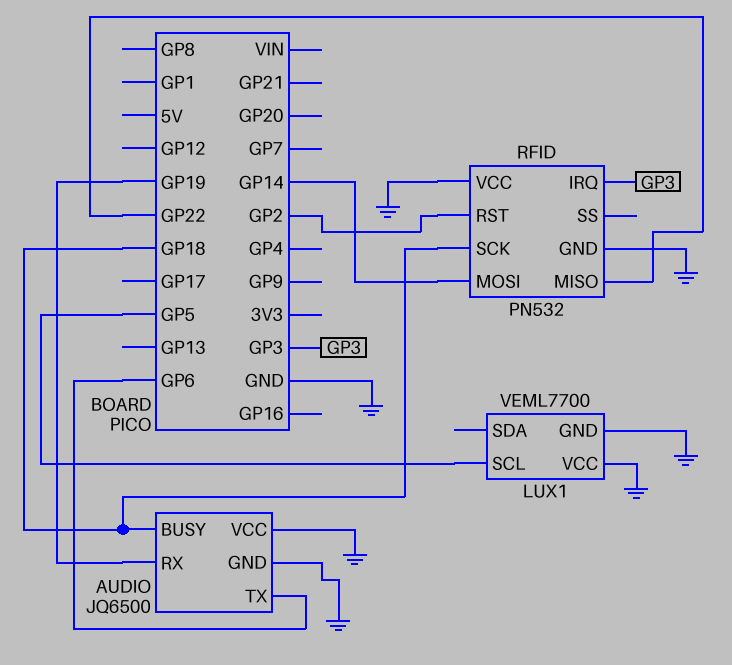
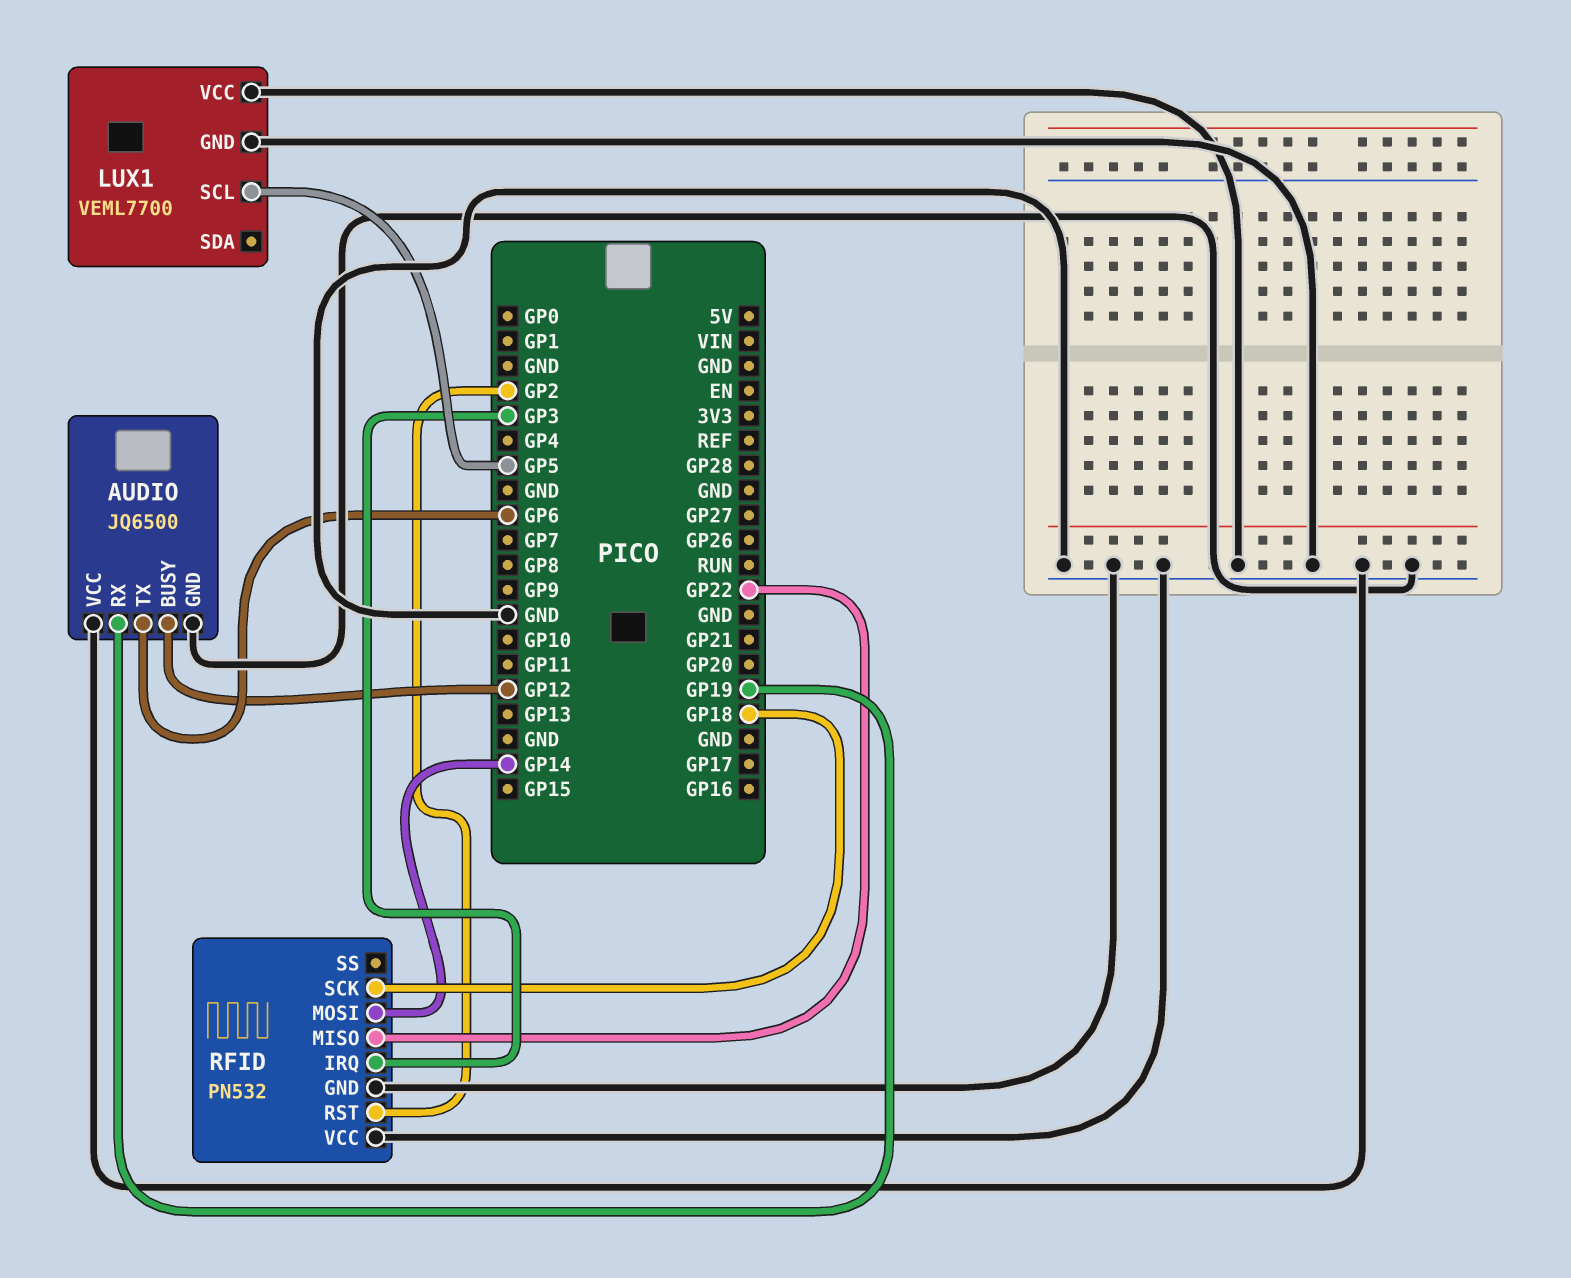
AUDIO pin BUSY: GP18 -> GP12

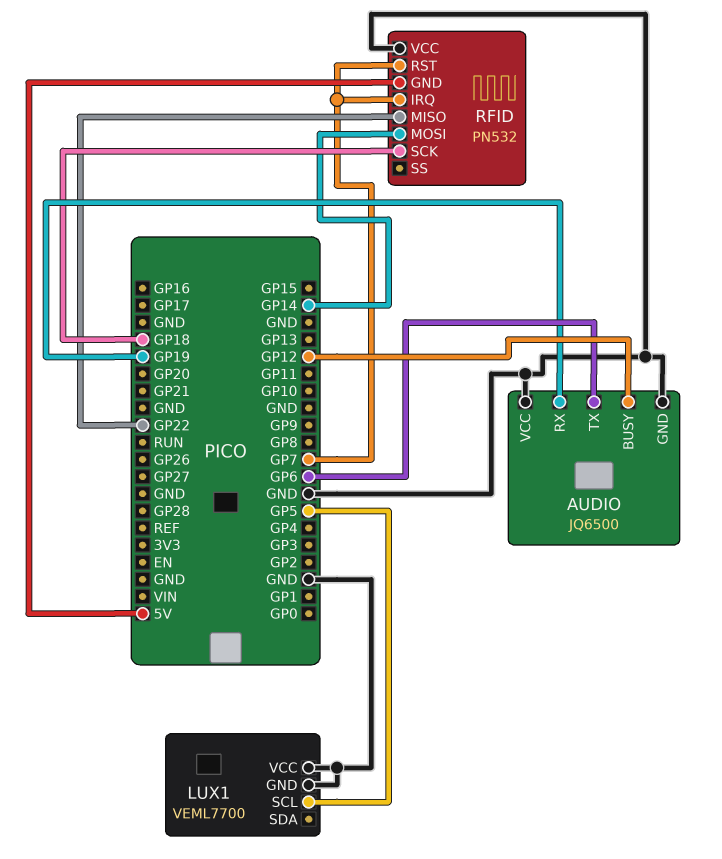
RFID pin GND: GND -> 5V
RFID pin IRQ: GP3 -> GP7
RFID pin RST: GP2 -> GP7

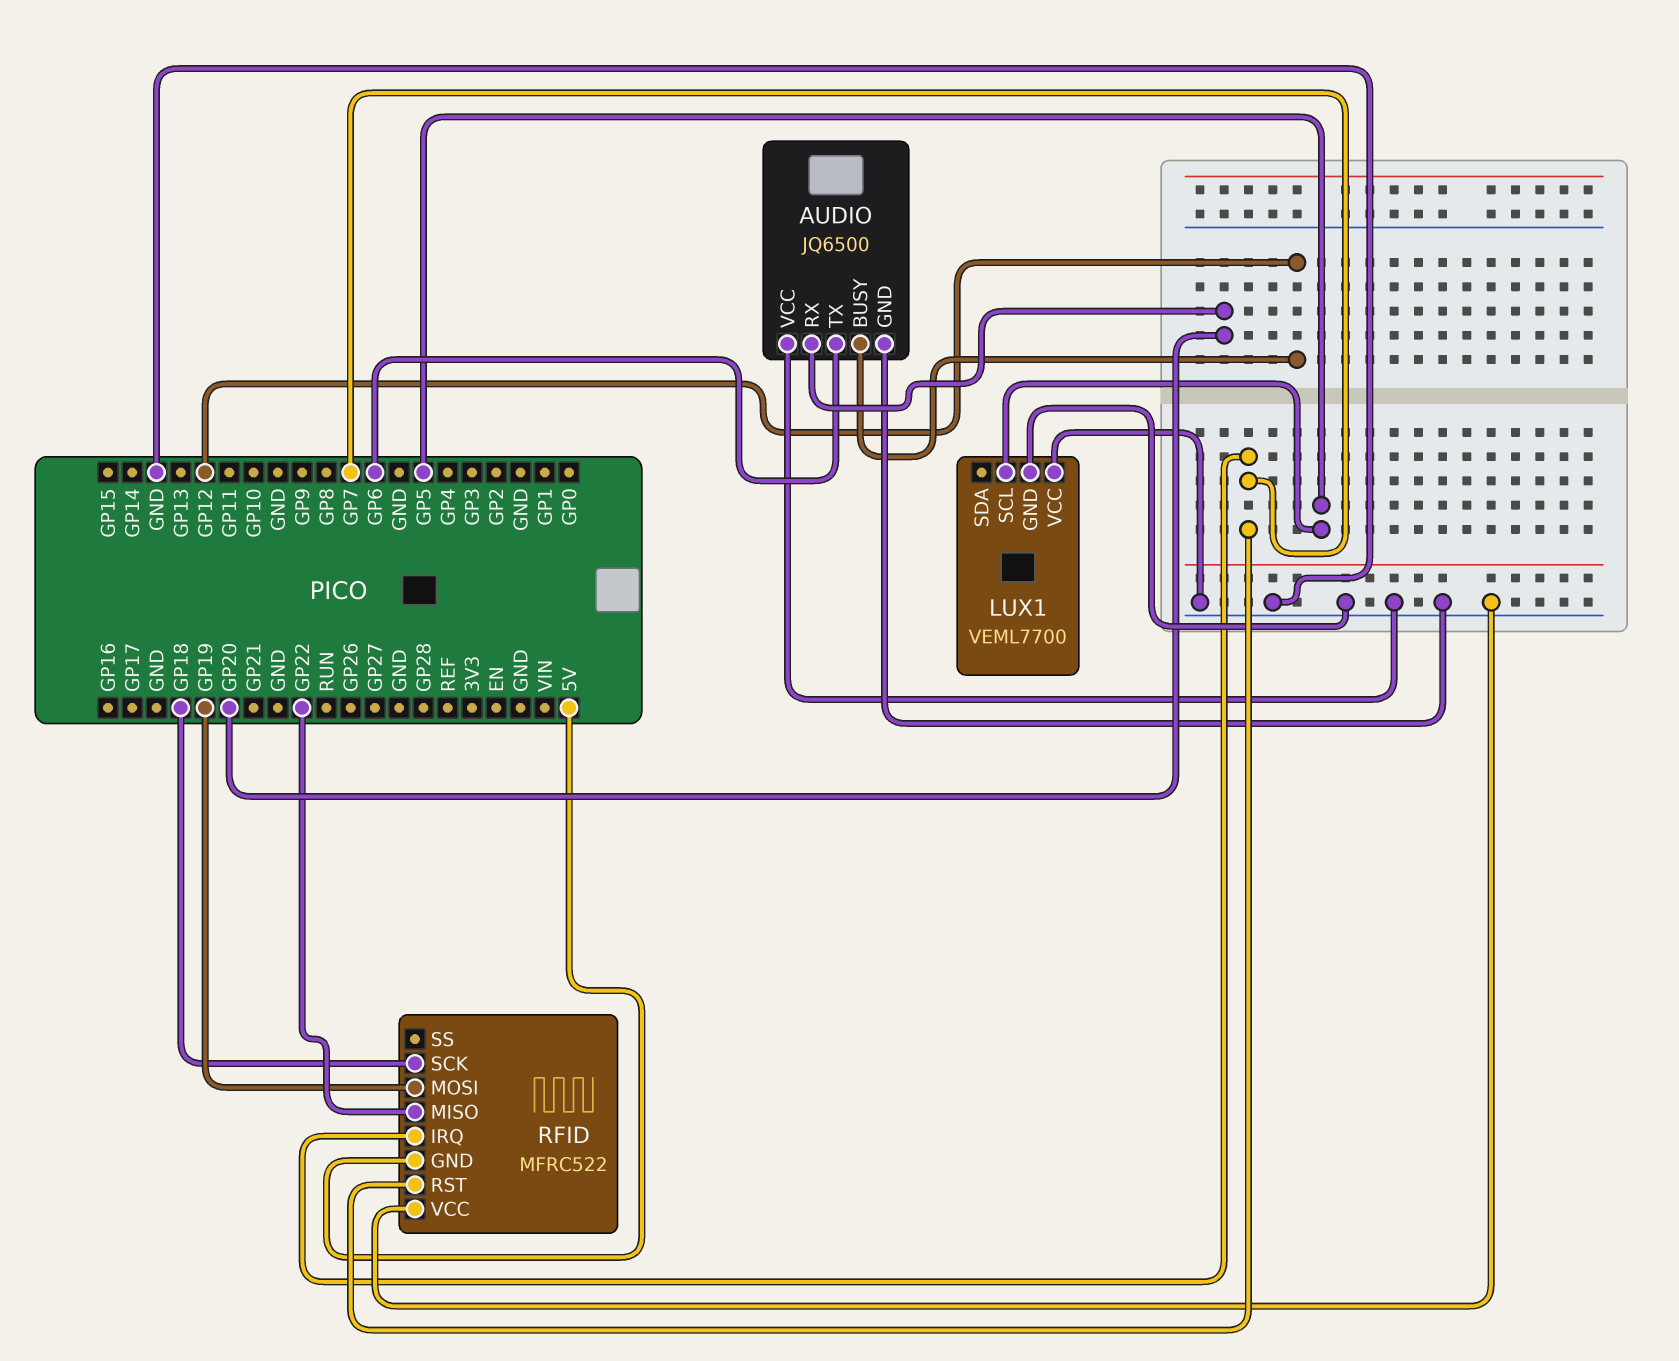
AUDIO pin RX: GP19 -> GP20
RFID: PN532 -> MFRC522
RFID pin MOSI: GP14 -> GP19

